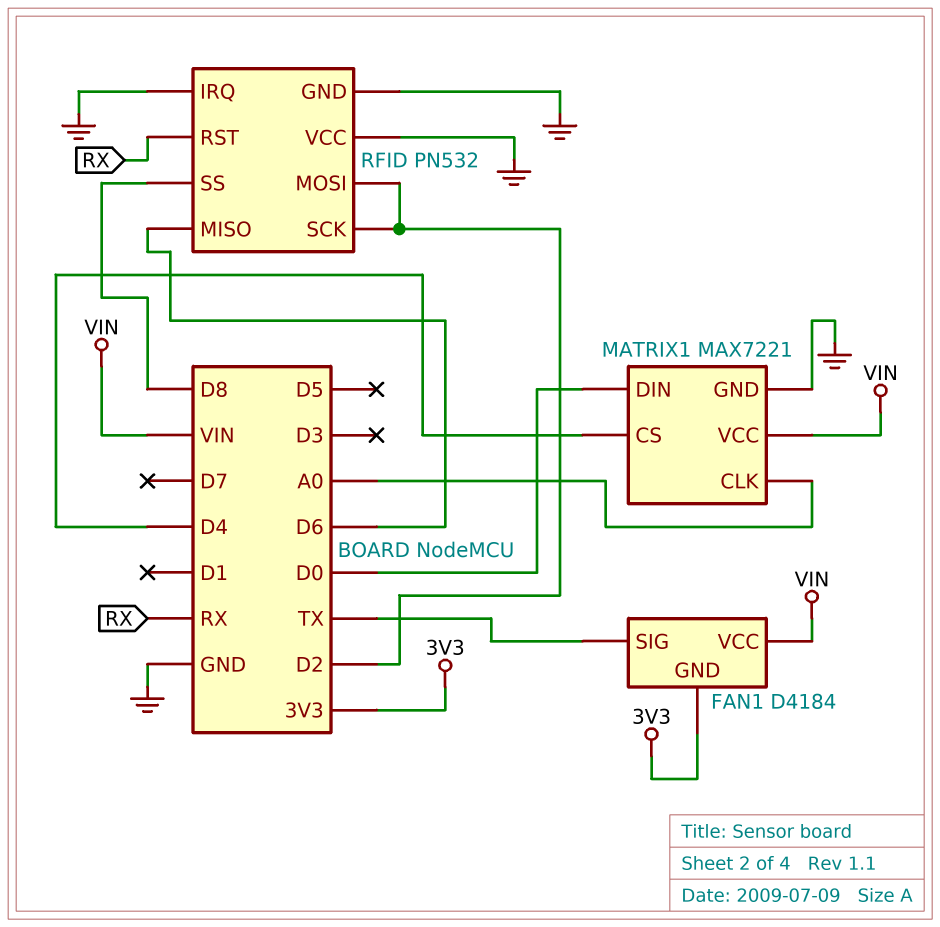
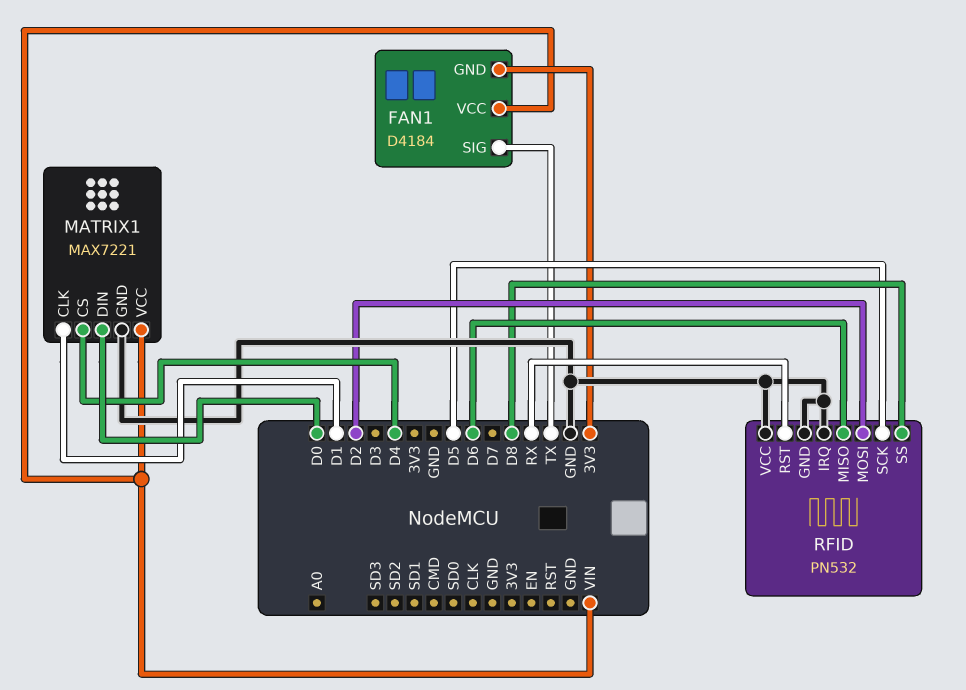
MATRIX1 pin CLK: A0 -> D1
RFID pin SCK: D2 -> D5

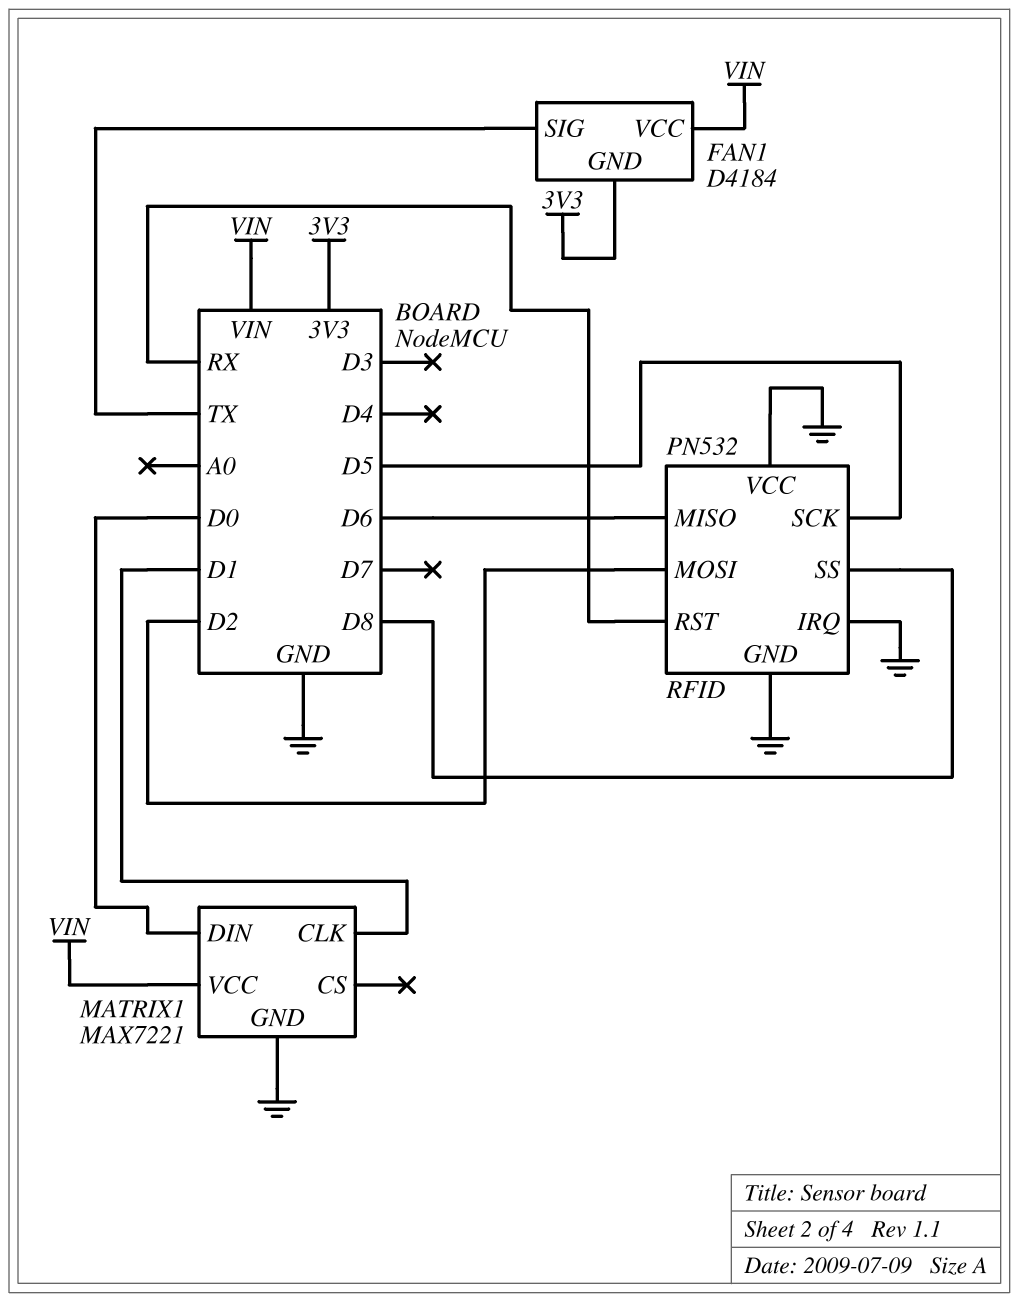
MATRIX1 pin CS: D4 -> none

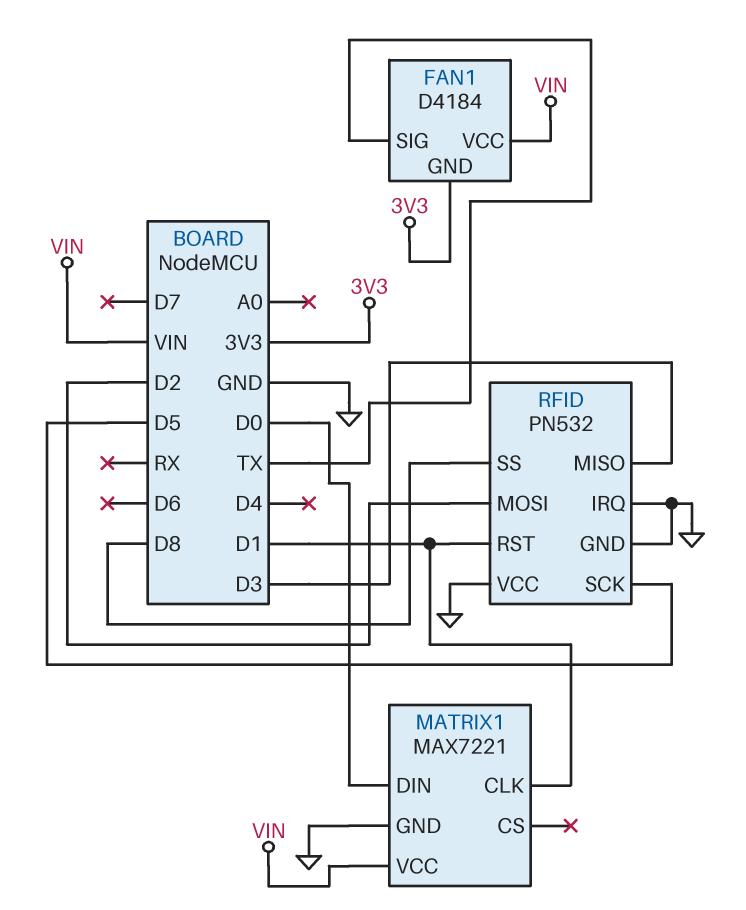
RFID pin MISO: D6 -> D3
RFID pin RST: RX -> D1

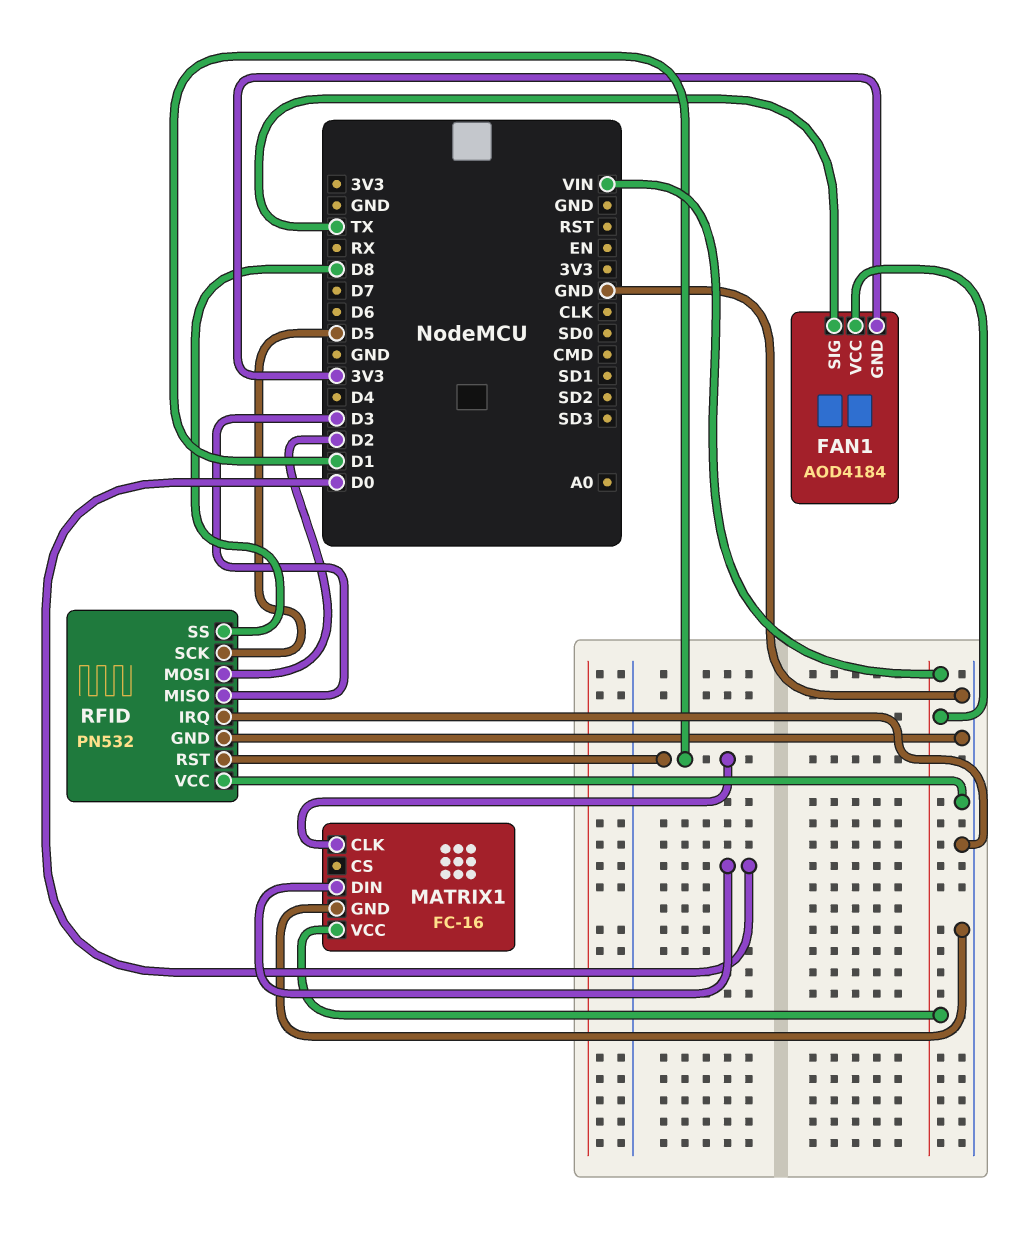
FAN1: D4184 -> AOD4184
MATRIX1: MAX7221 -> FC-16

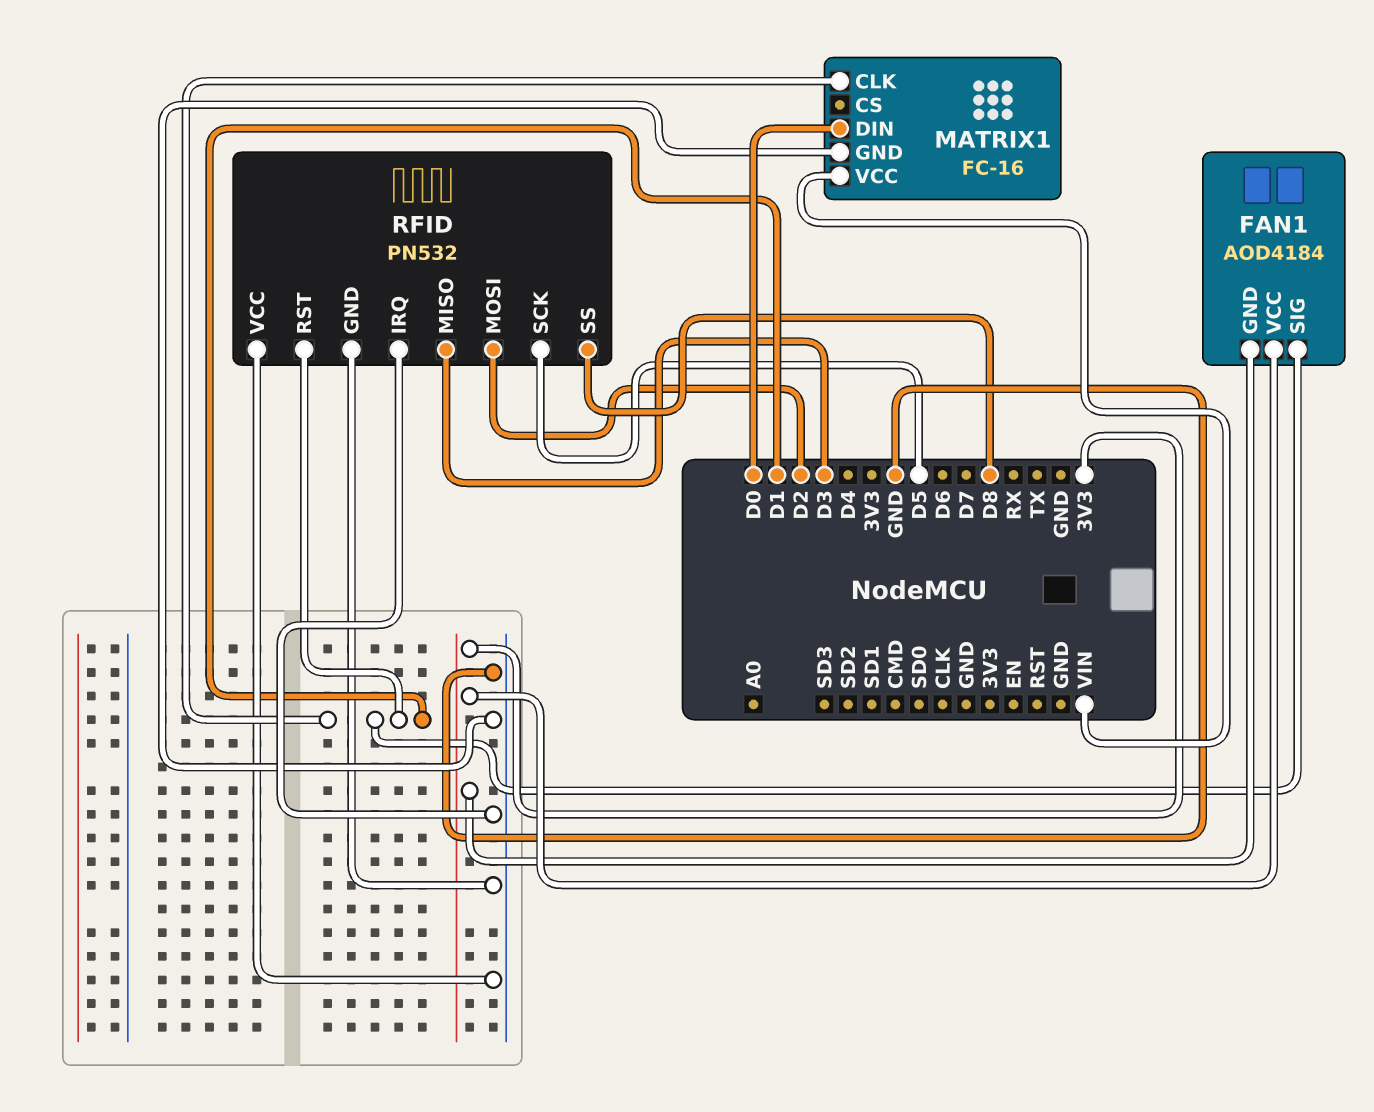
FAN1 pin SIG: TX -> D1
FAN1 pin VCC: VIN -> 3V3

